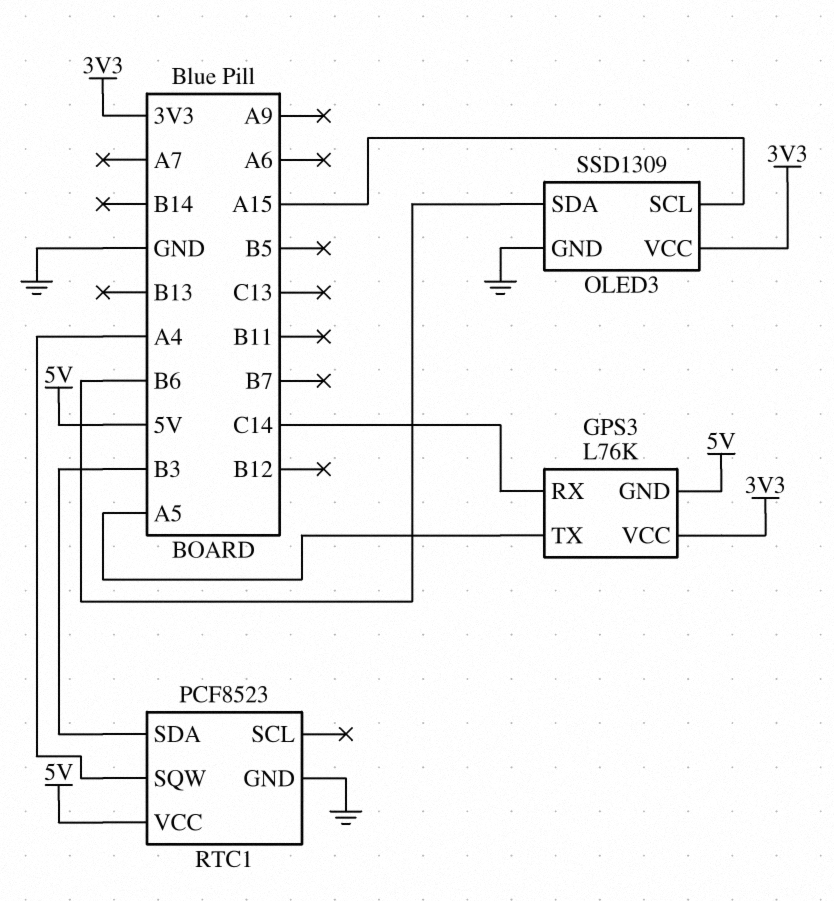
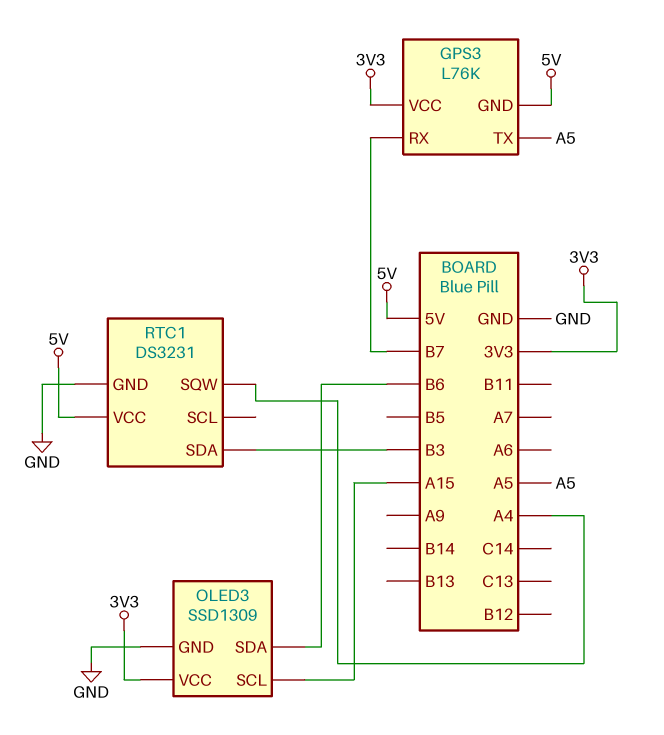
GPS3 pin RX: C14 -> B7
RTC1: PCF8523 -> DS3231

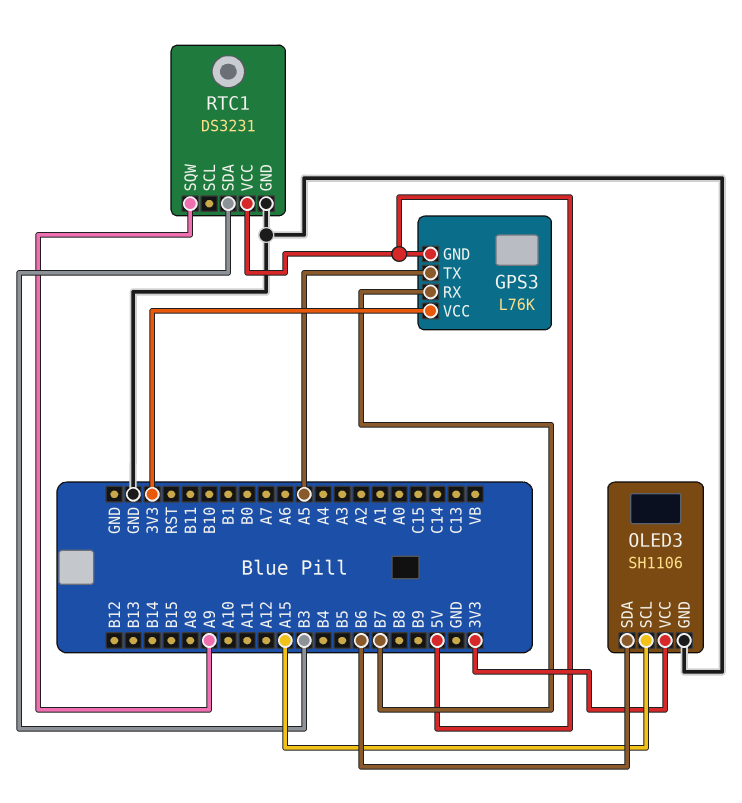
OLED3: SSD1309 -> SH1106
RTC1 pin SQW: A4 -> A9

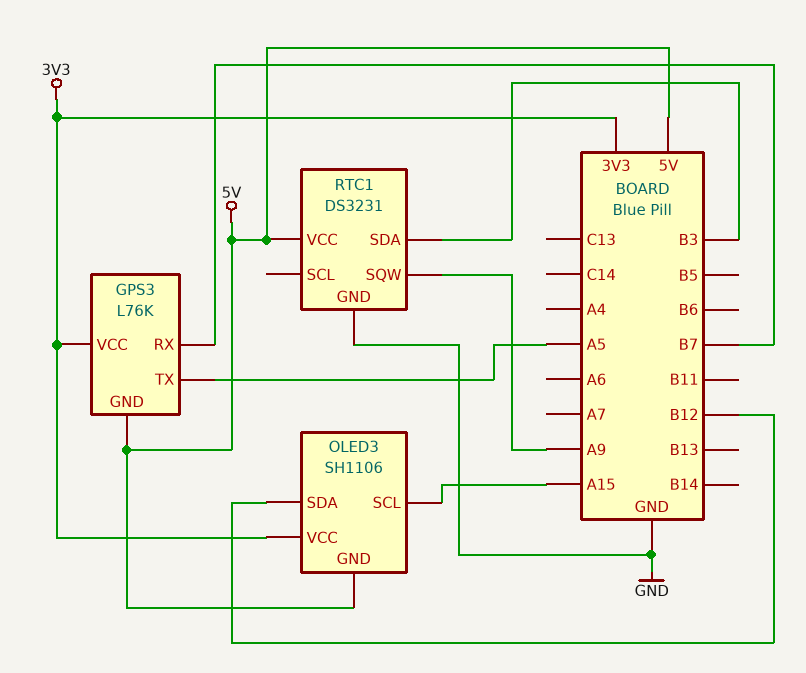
OLED3 pin GND: GND -> 5V
OLED3 pin SDA: B6 -> B12

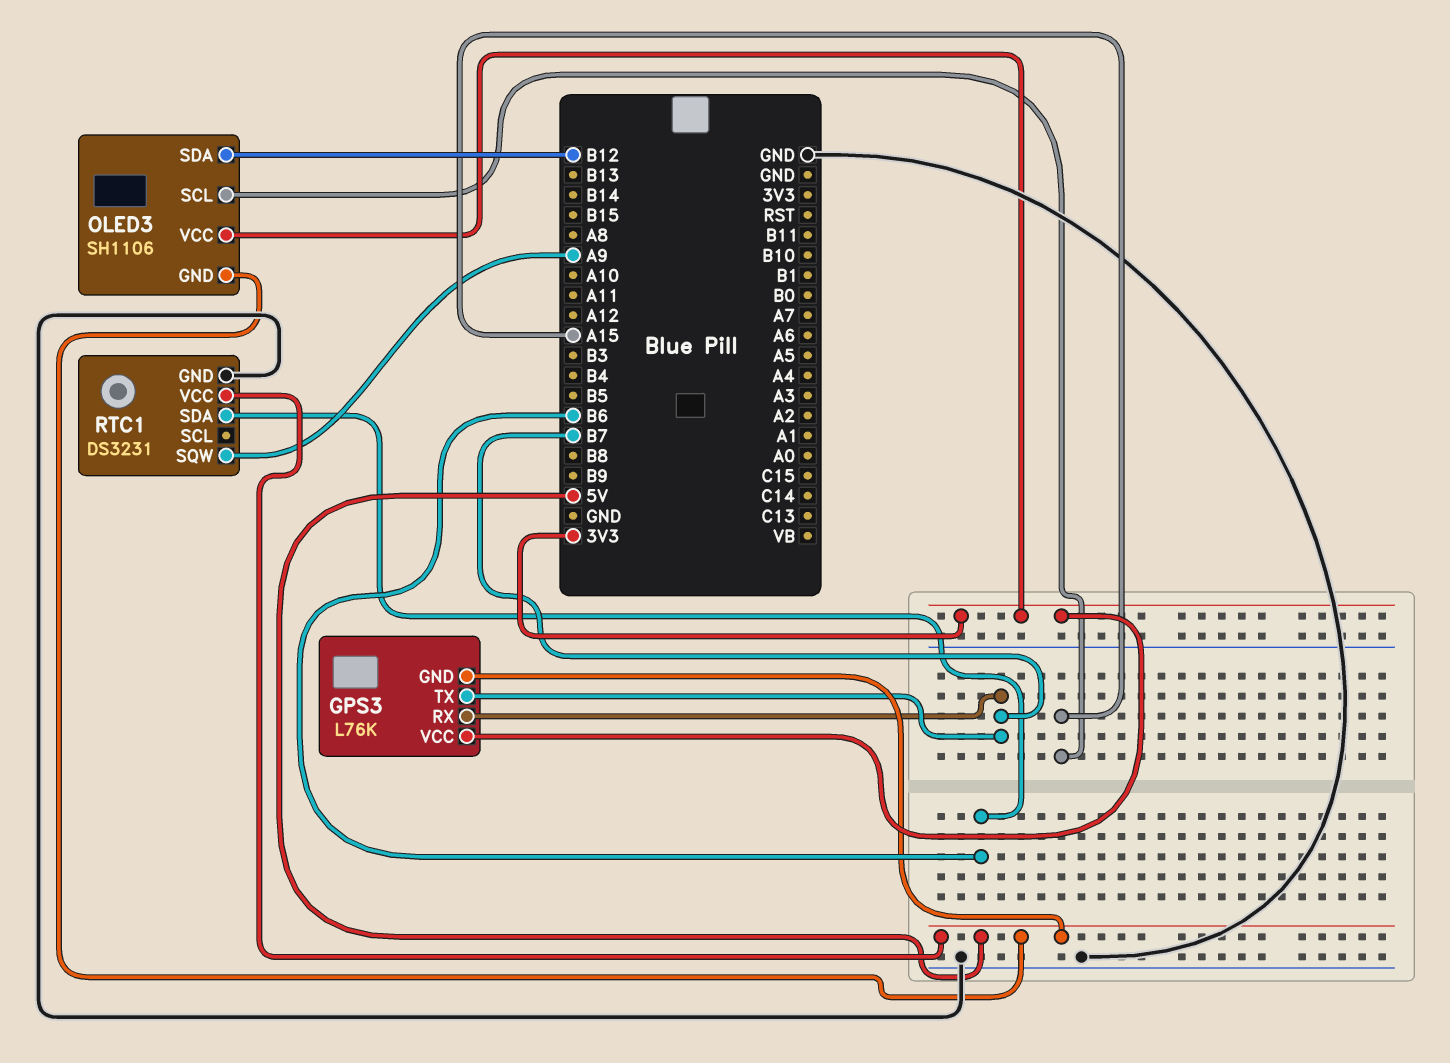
GPS3 pin TX: A5 -> B7
RTC1 pin SDA: B3 -> B6

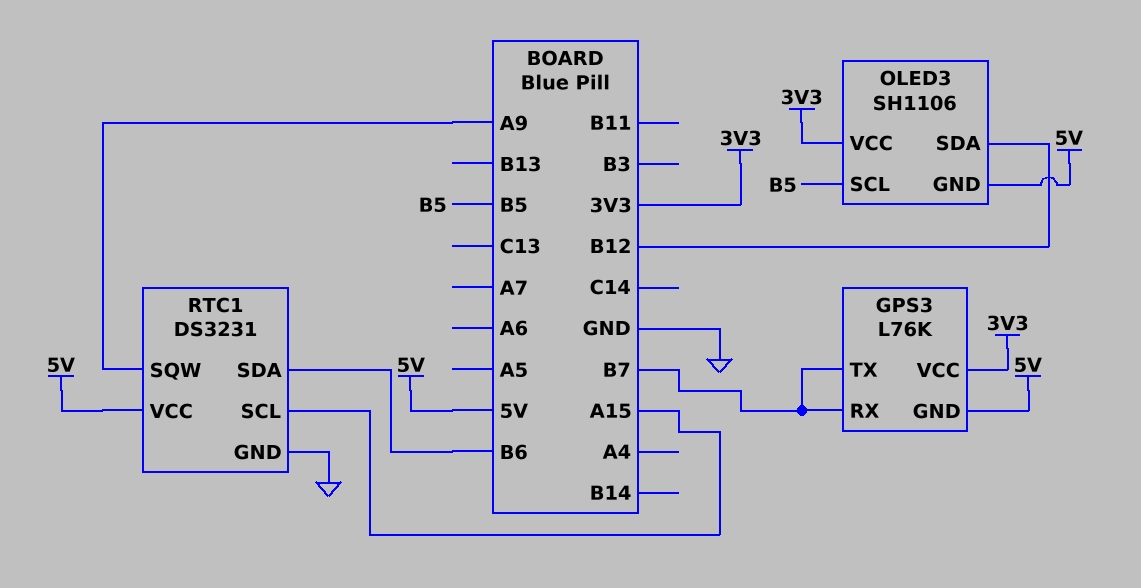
OLED3 pin SCL: A15 -> B5
RTC1 pin SCL: none -> A15

